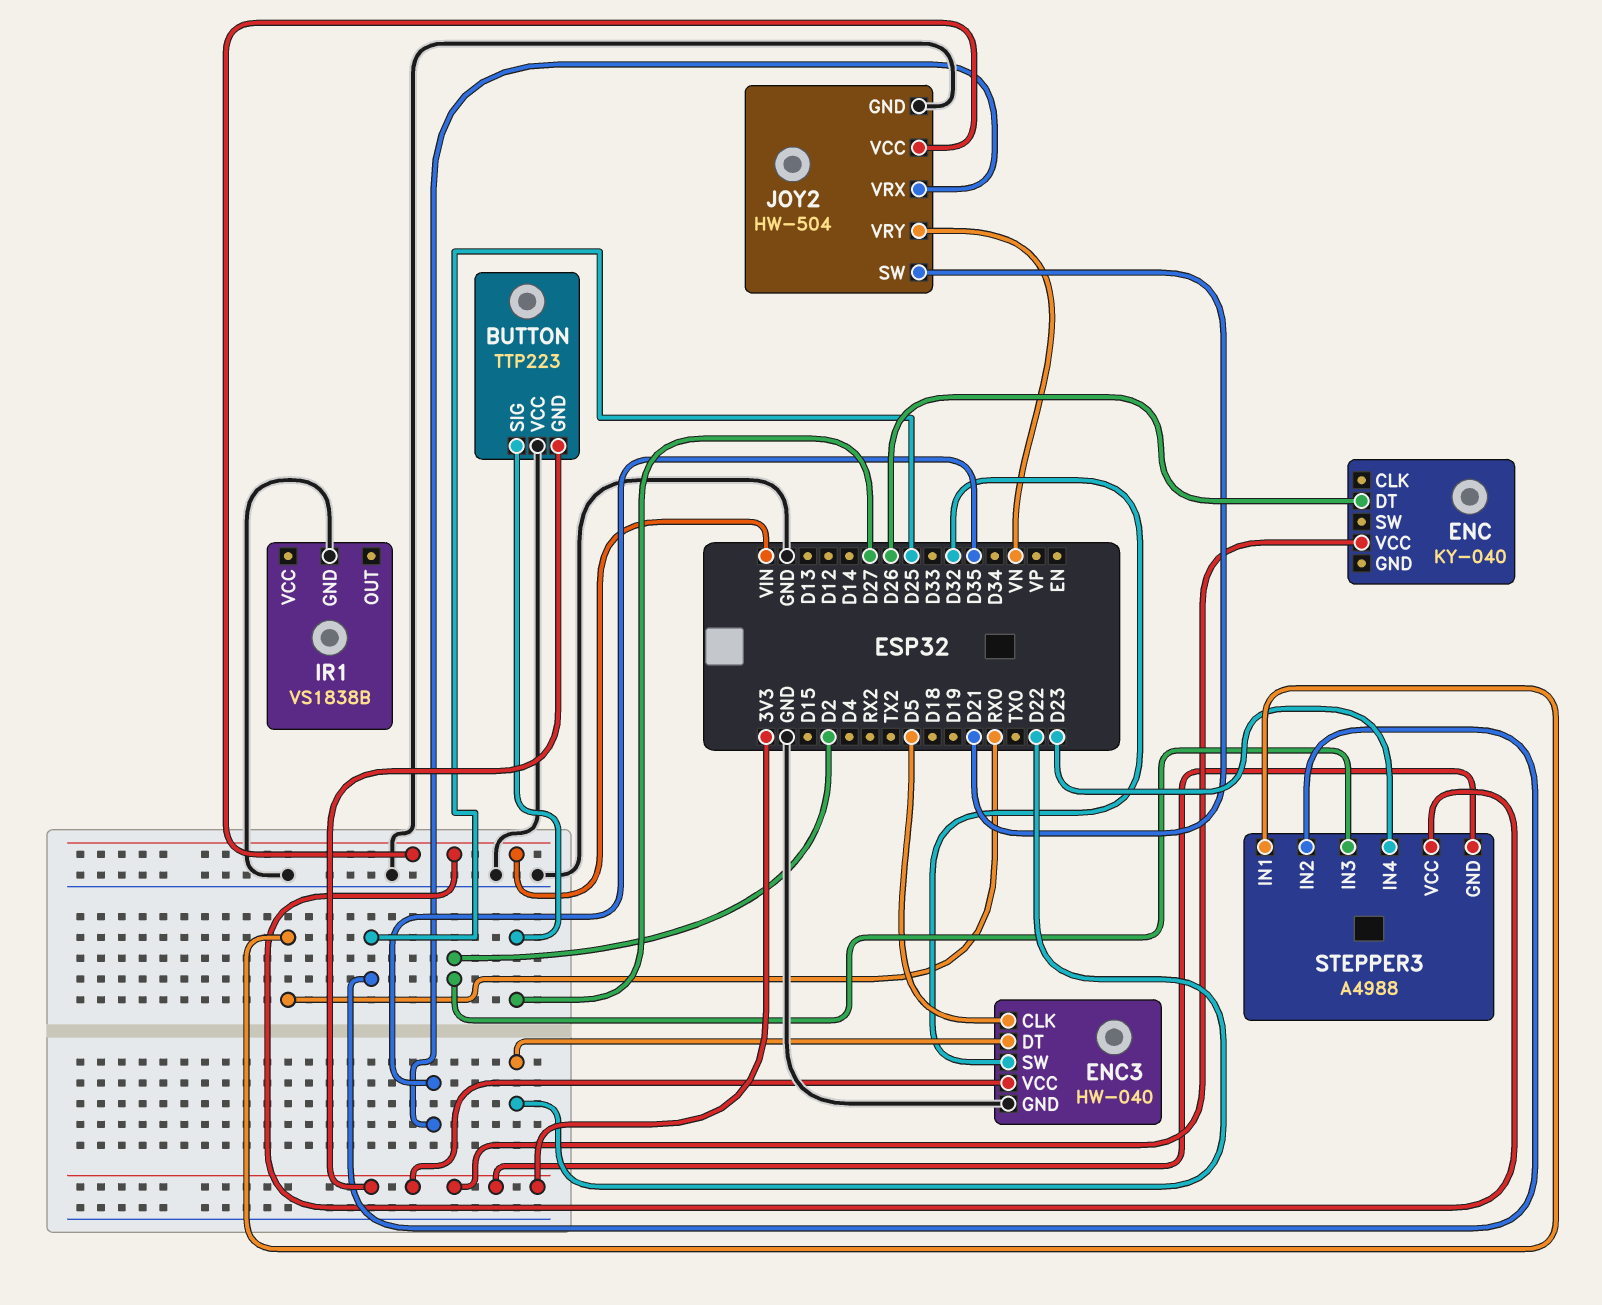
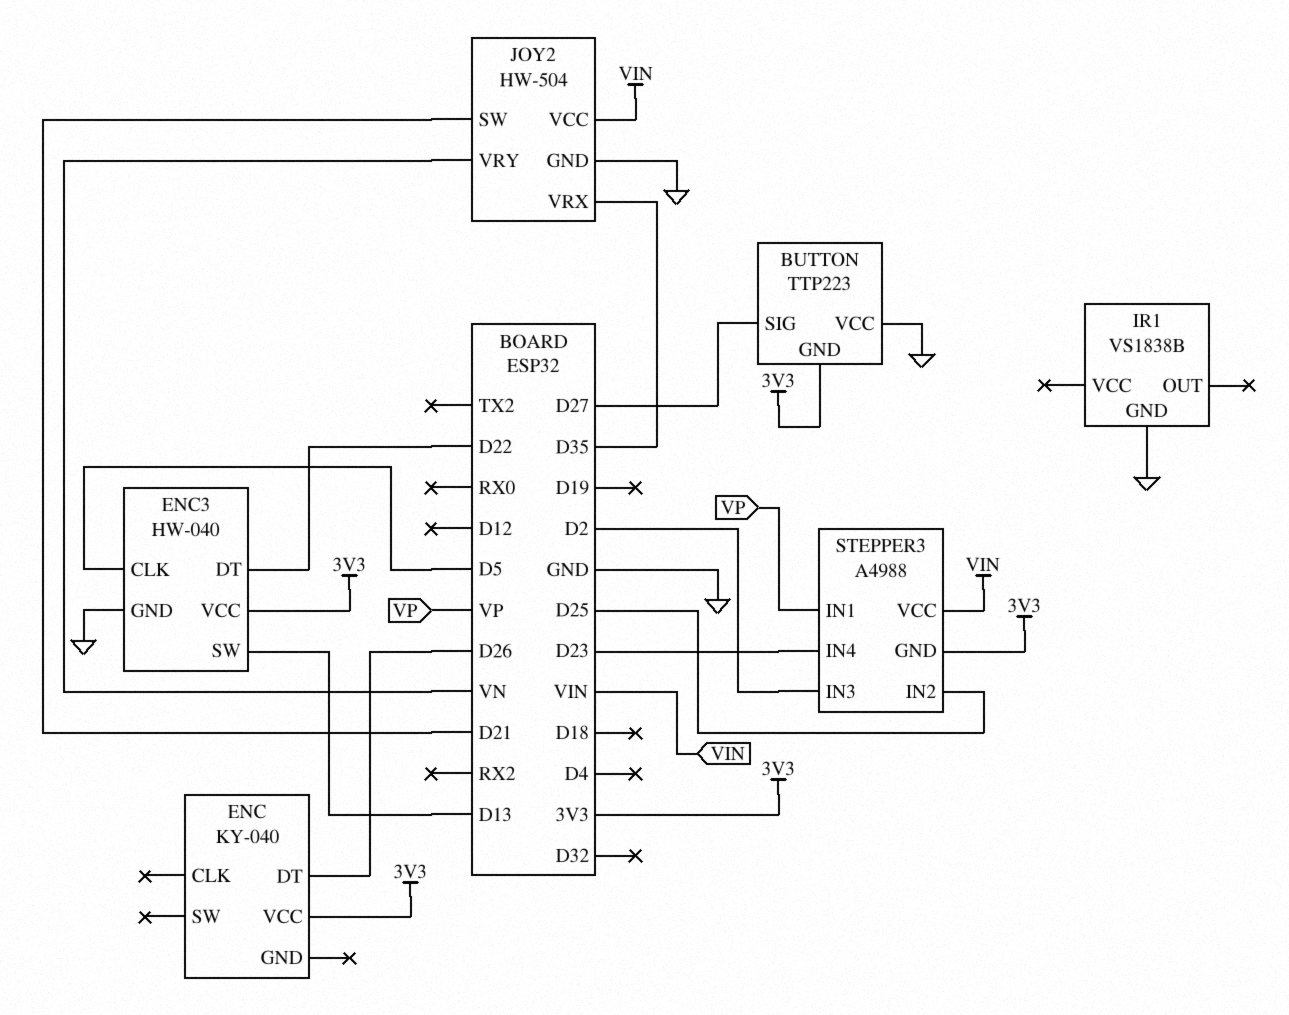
ENC3 pin SW: D32 -> D13
STEPPER3 pin IN1: RX0 -> VP

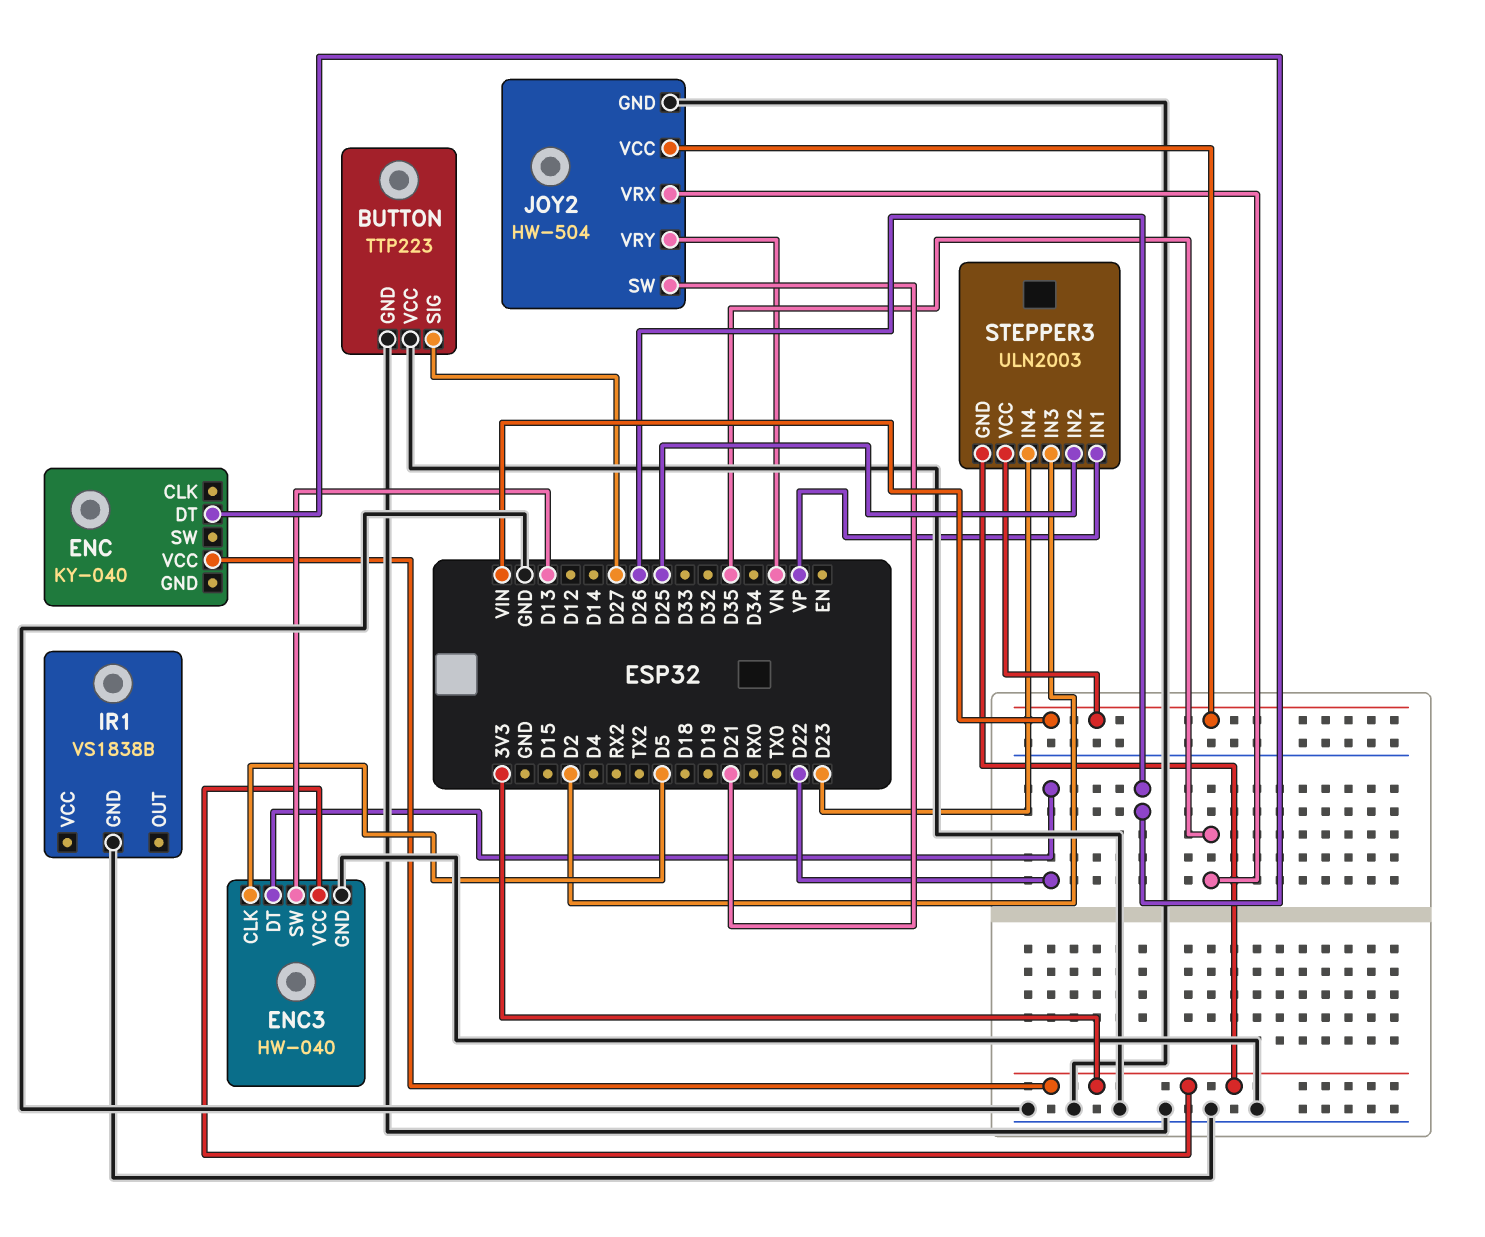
BUTTON pin GND: 3V3 -> GND
STEPPER3: A4988 -> ULN2003

